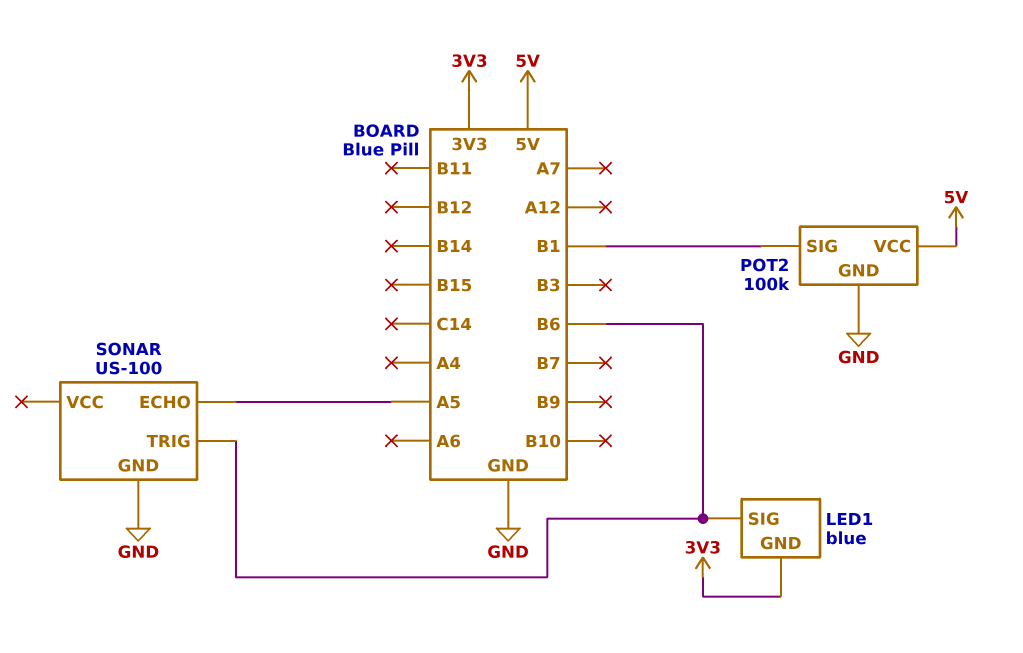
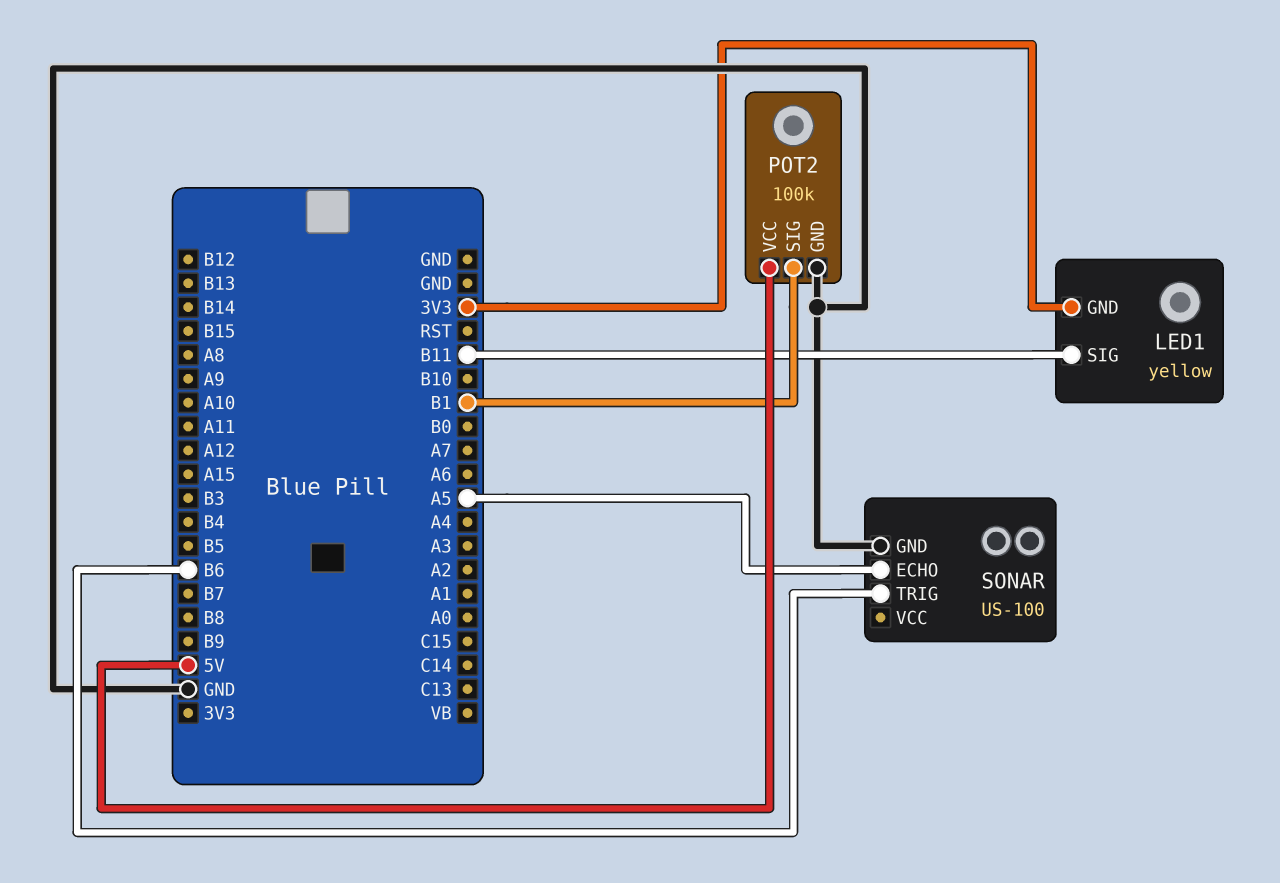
LED1: blue -> yellow
LED1 pin SIG: B6 -> B11

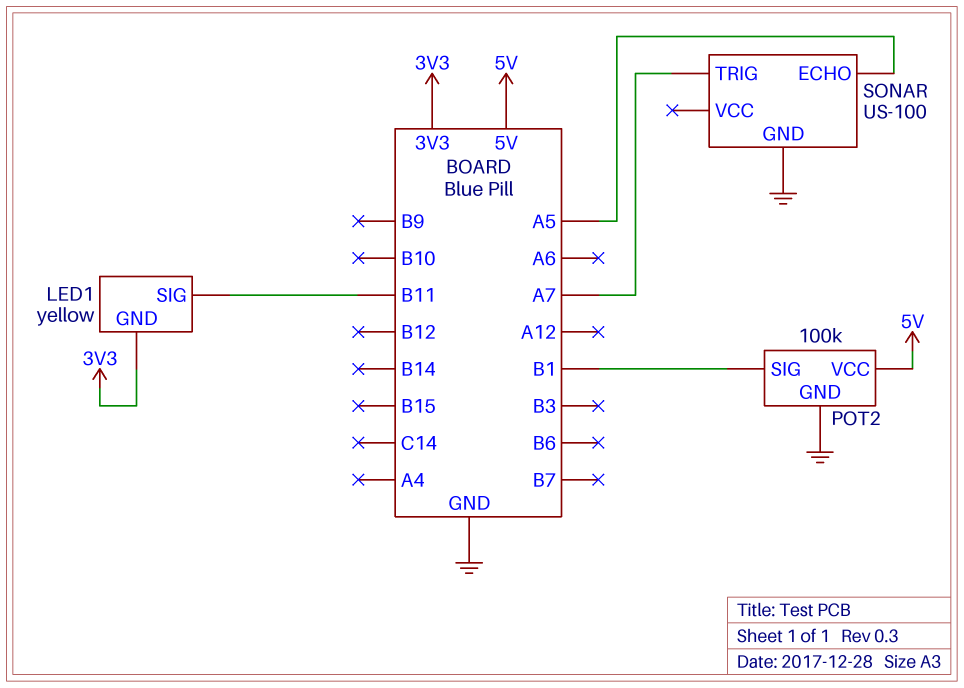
SONAR pin TRIG: B6 -> A7

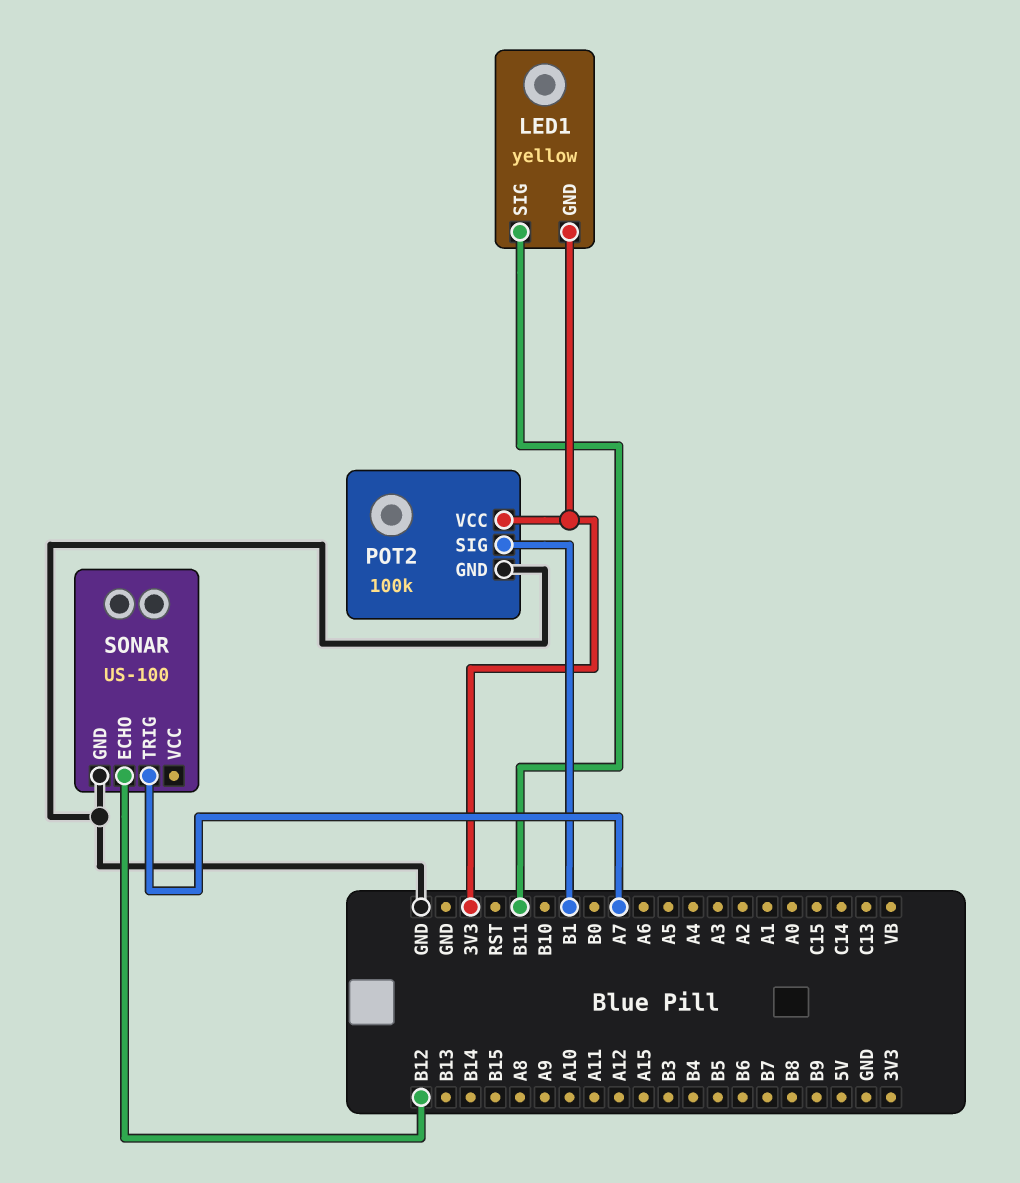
POT2 pin VCC: 5V -> 3V3
SONAR pin ECHO: A5 -> B12

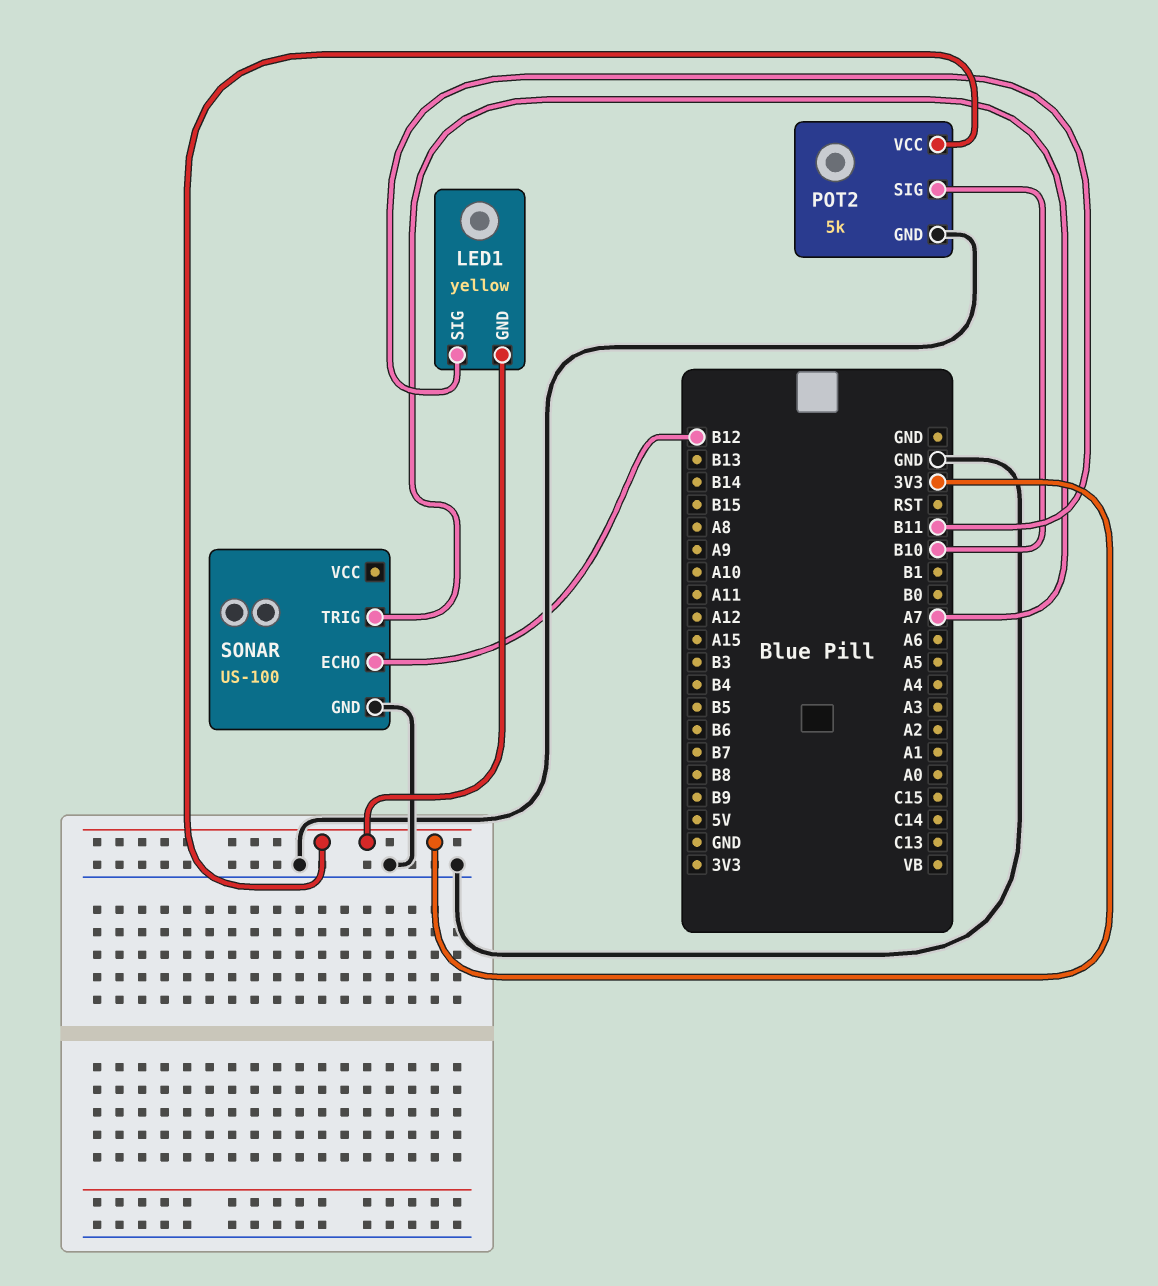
POT2: 100k -> 5k
POT2 pin SIG: B1 -> B10

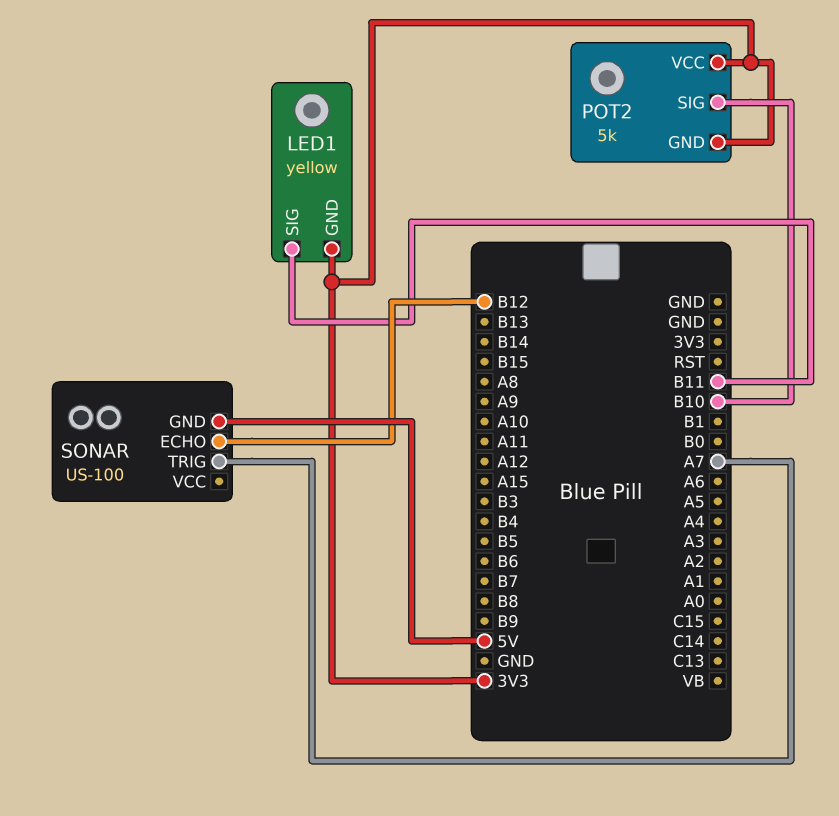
POT2 pin GND: GND -> 3V3
SONAR pin GND: GND -> 5V

